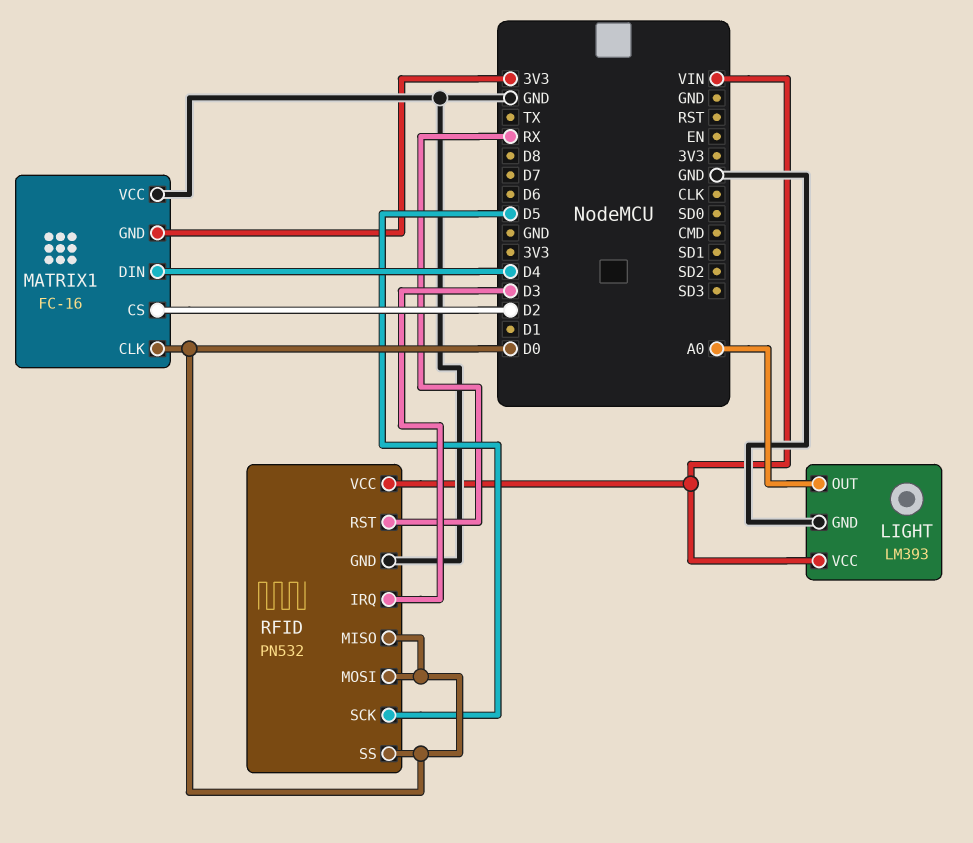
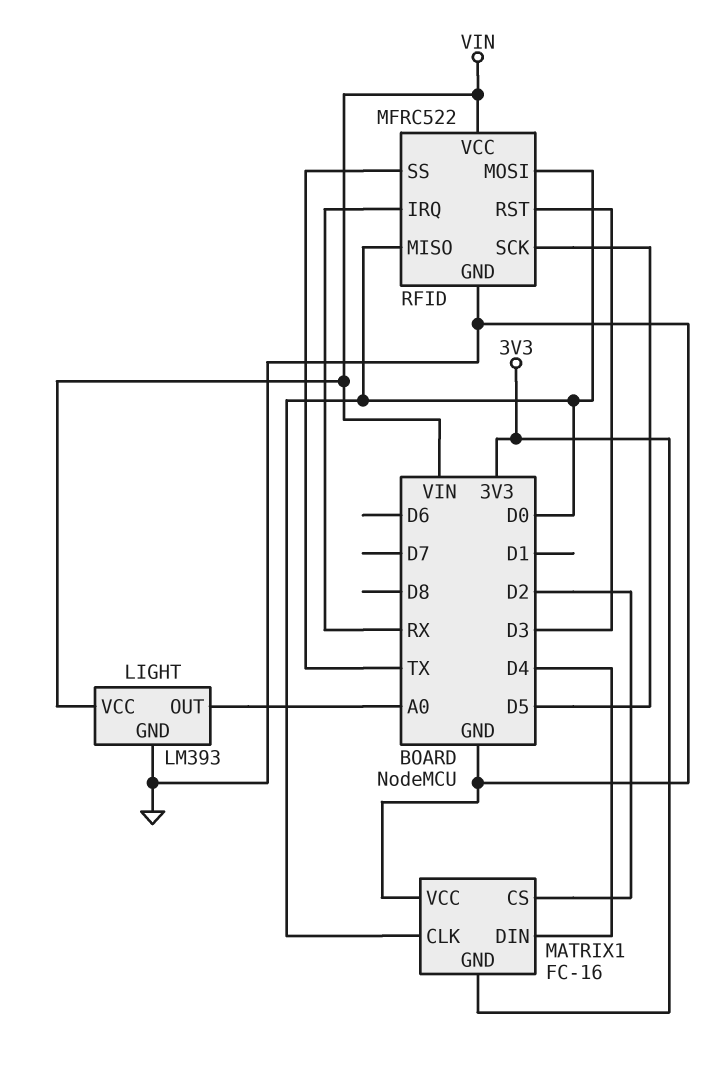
RFID: PN532 -> MFRC522
RFID pin IRQ: D3 -> RX
RFID pin RST: RX -> D3
RFID pin SS: D0 -> TX

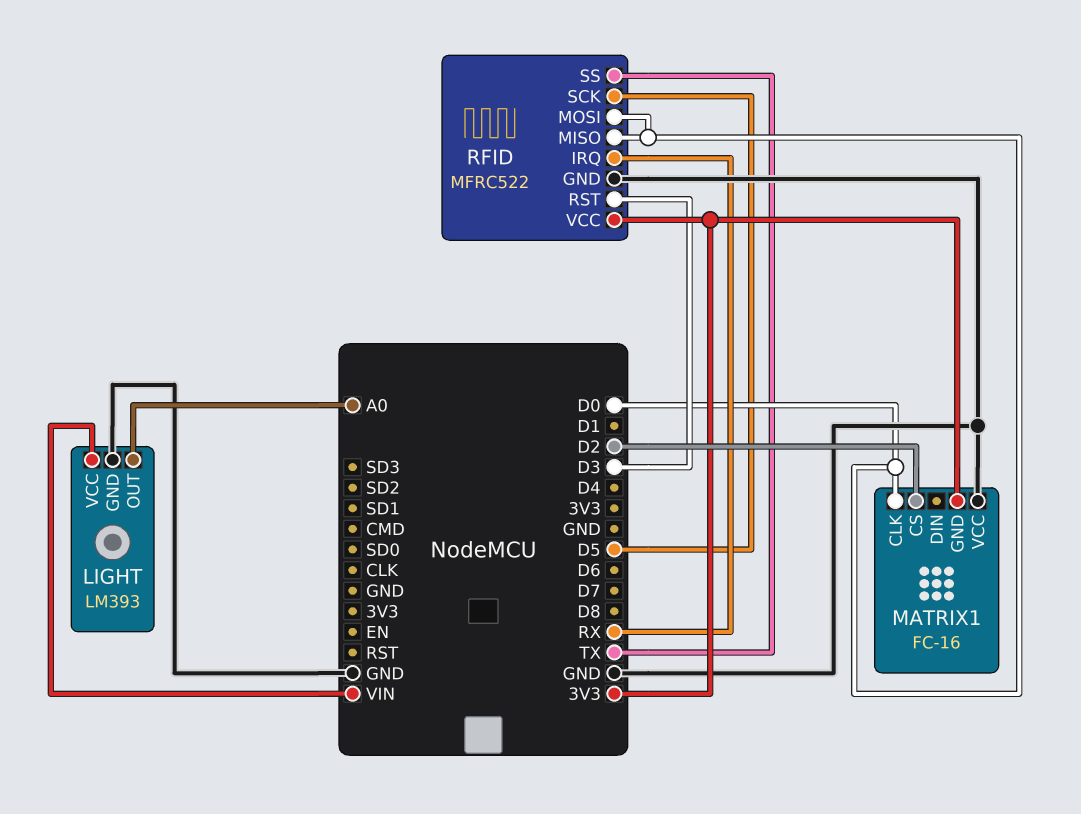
MATRIX1 pin DIN: D4 -> none
RFID pin VCC: VIN -> 3V3

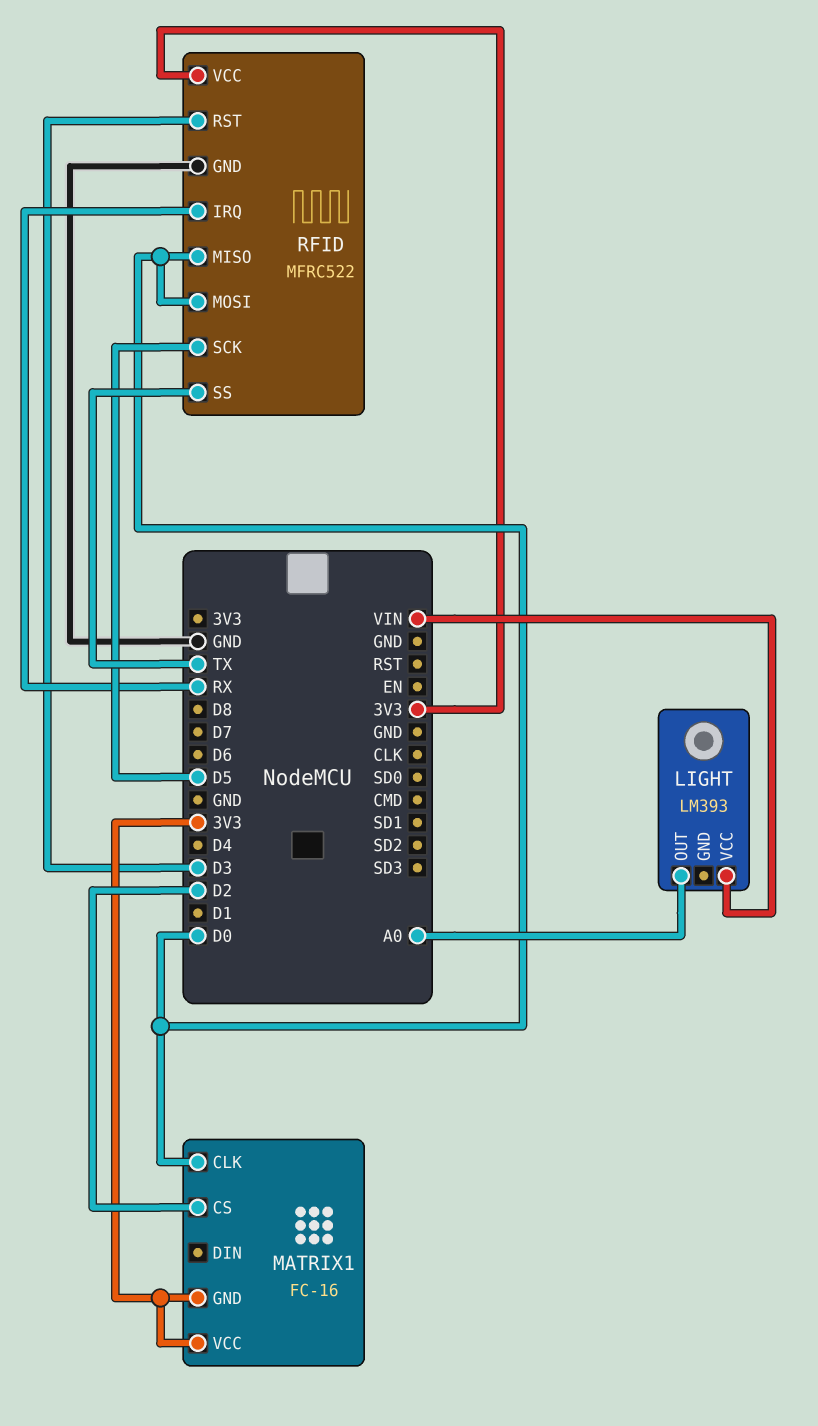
LIGHT pin GND: GND -> none
MATRIX1 pin VCC: GND -> 3V3

